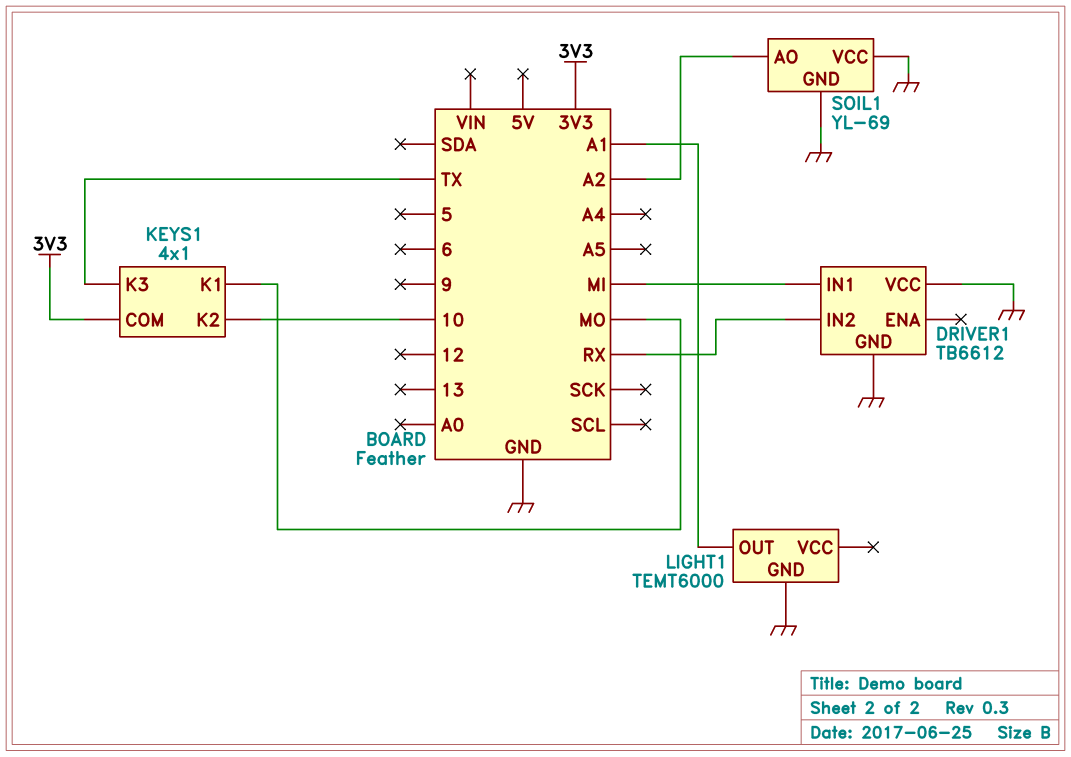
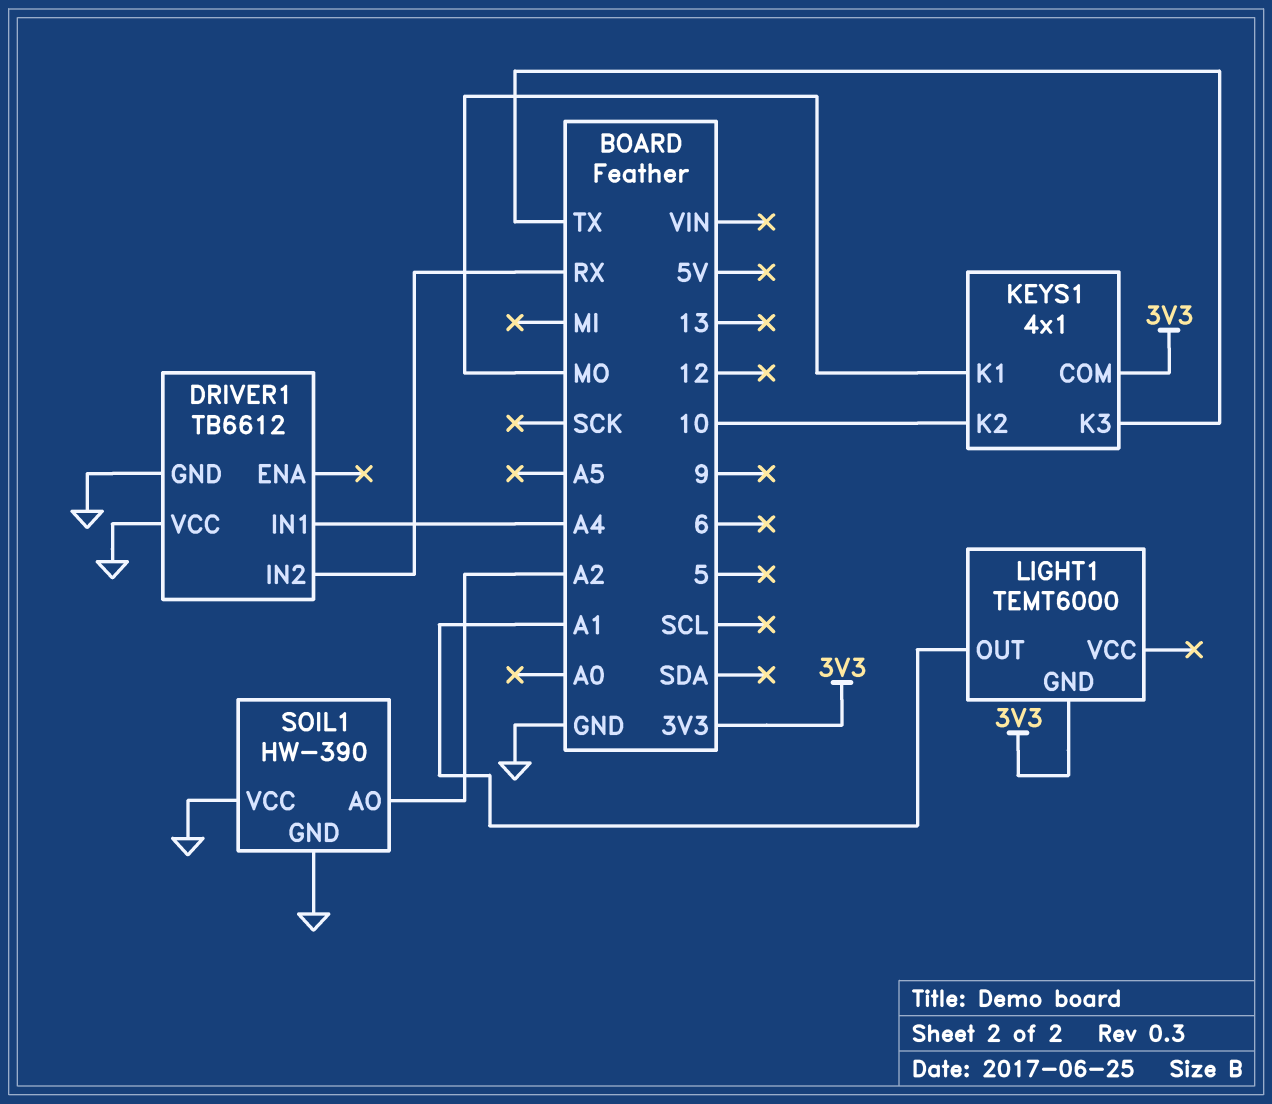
DRIVER1 pin IN1: MI -> A4
LIGHT1 pin GND: GND -> 3V3
SOIL1: YL-69 -> HW-390

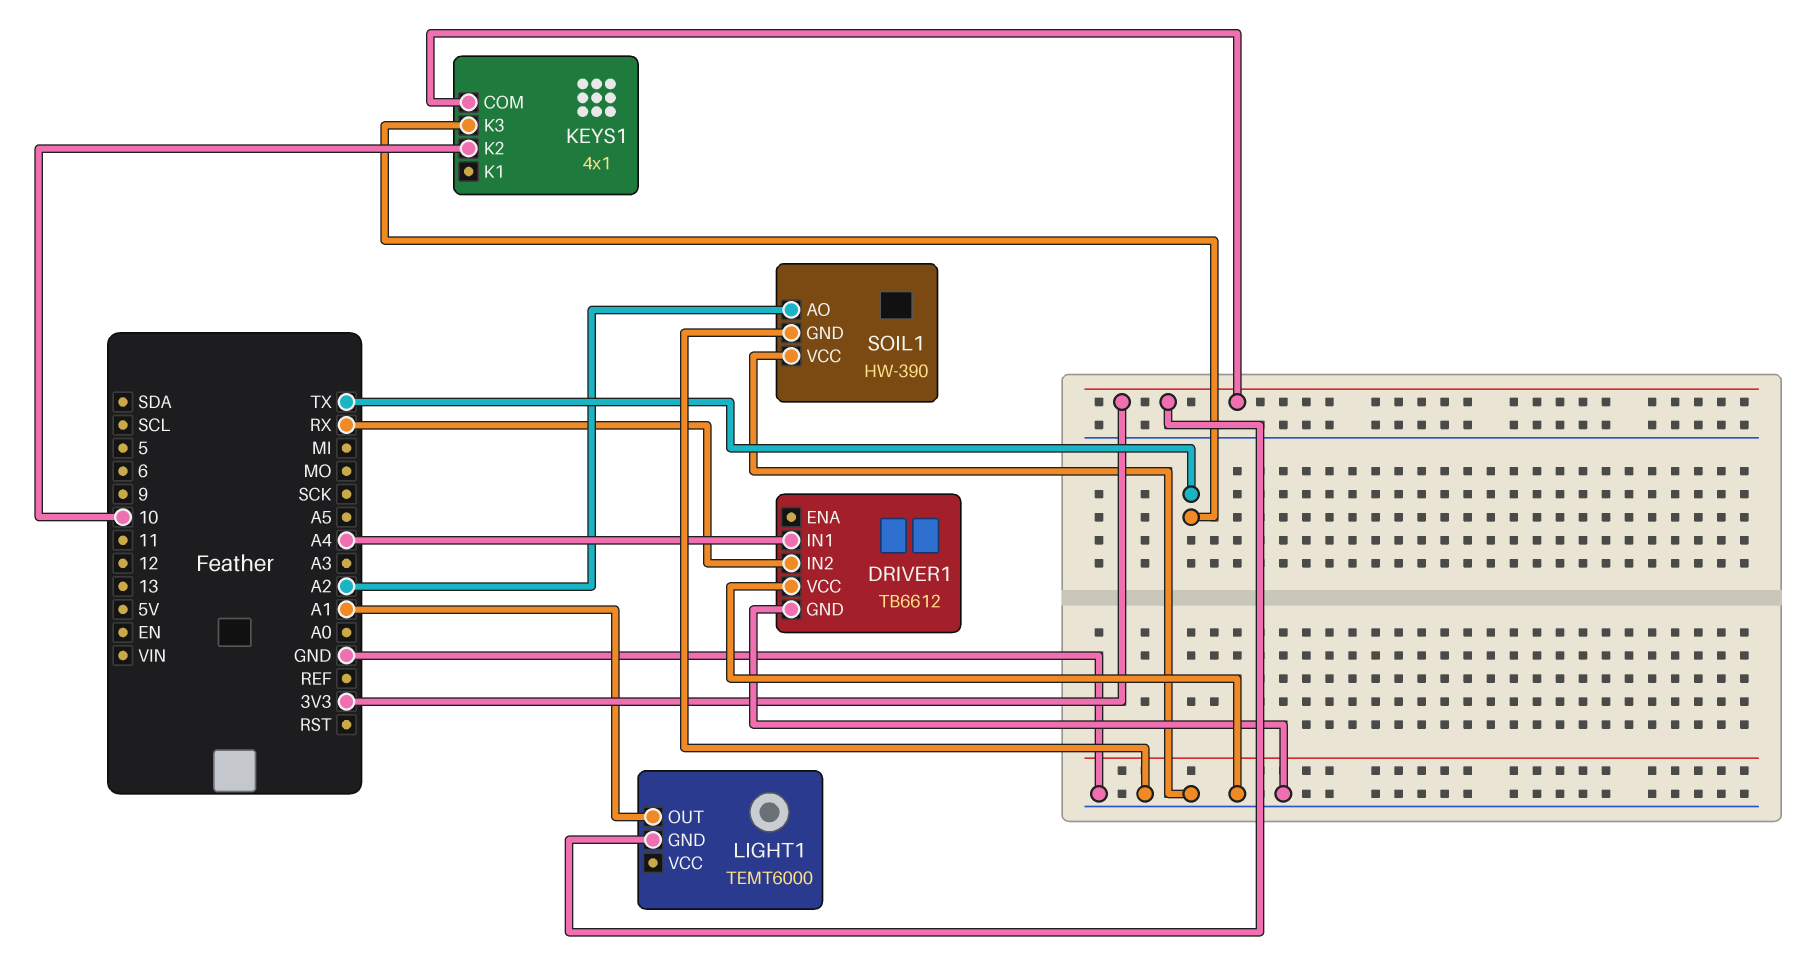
KEYS1 pin K1: MO -> none

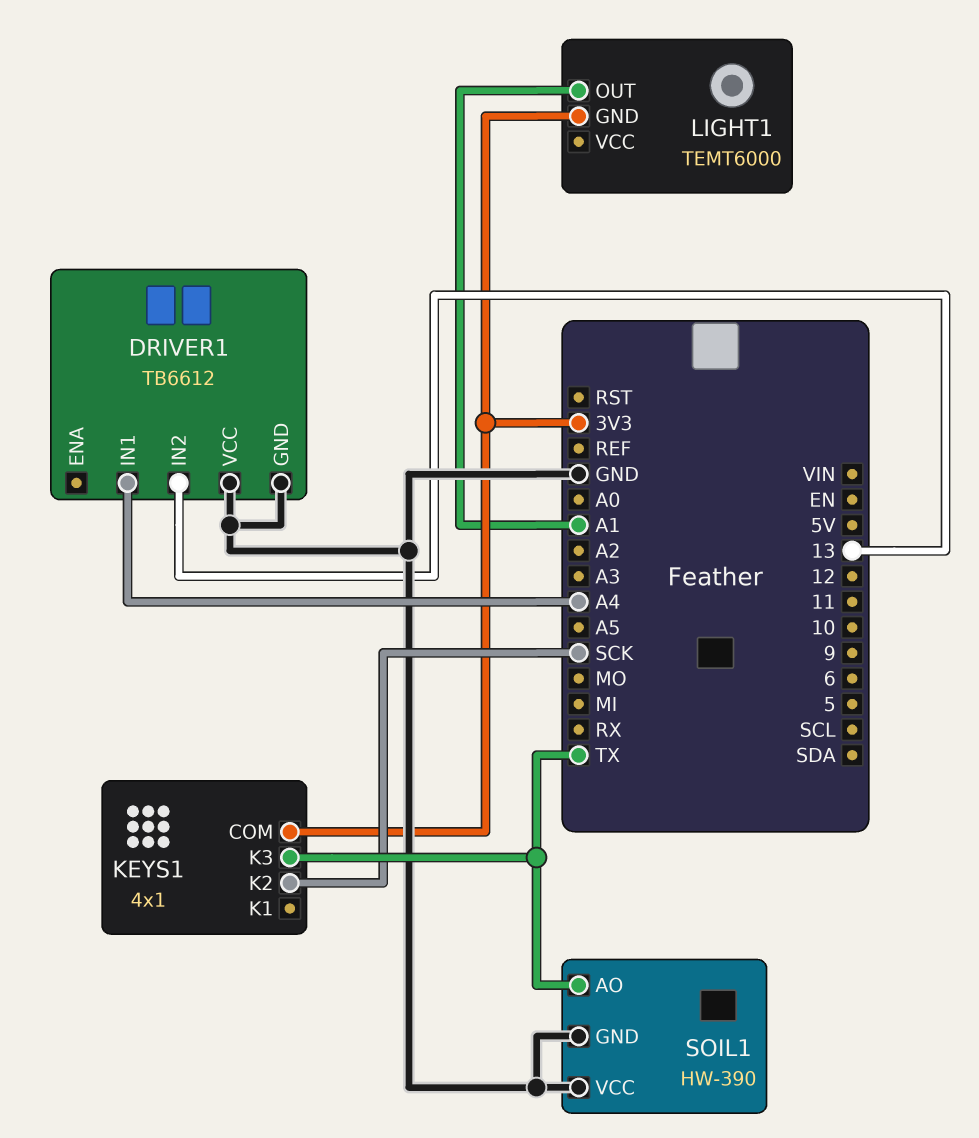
DRIVER1 pin IN2: RX -> 13
KEYS1 pin K2: 10 -> SCK
SOIL1 pin AO: A2 -> TX

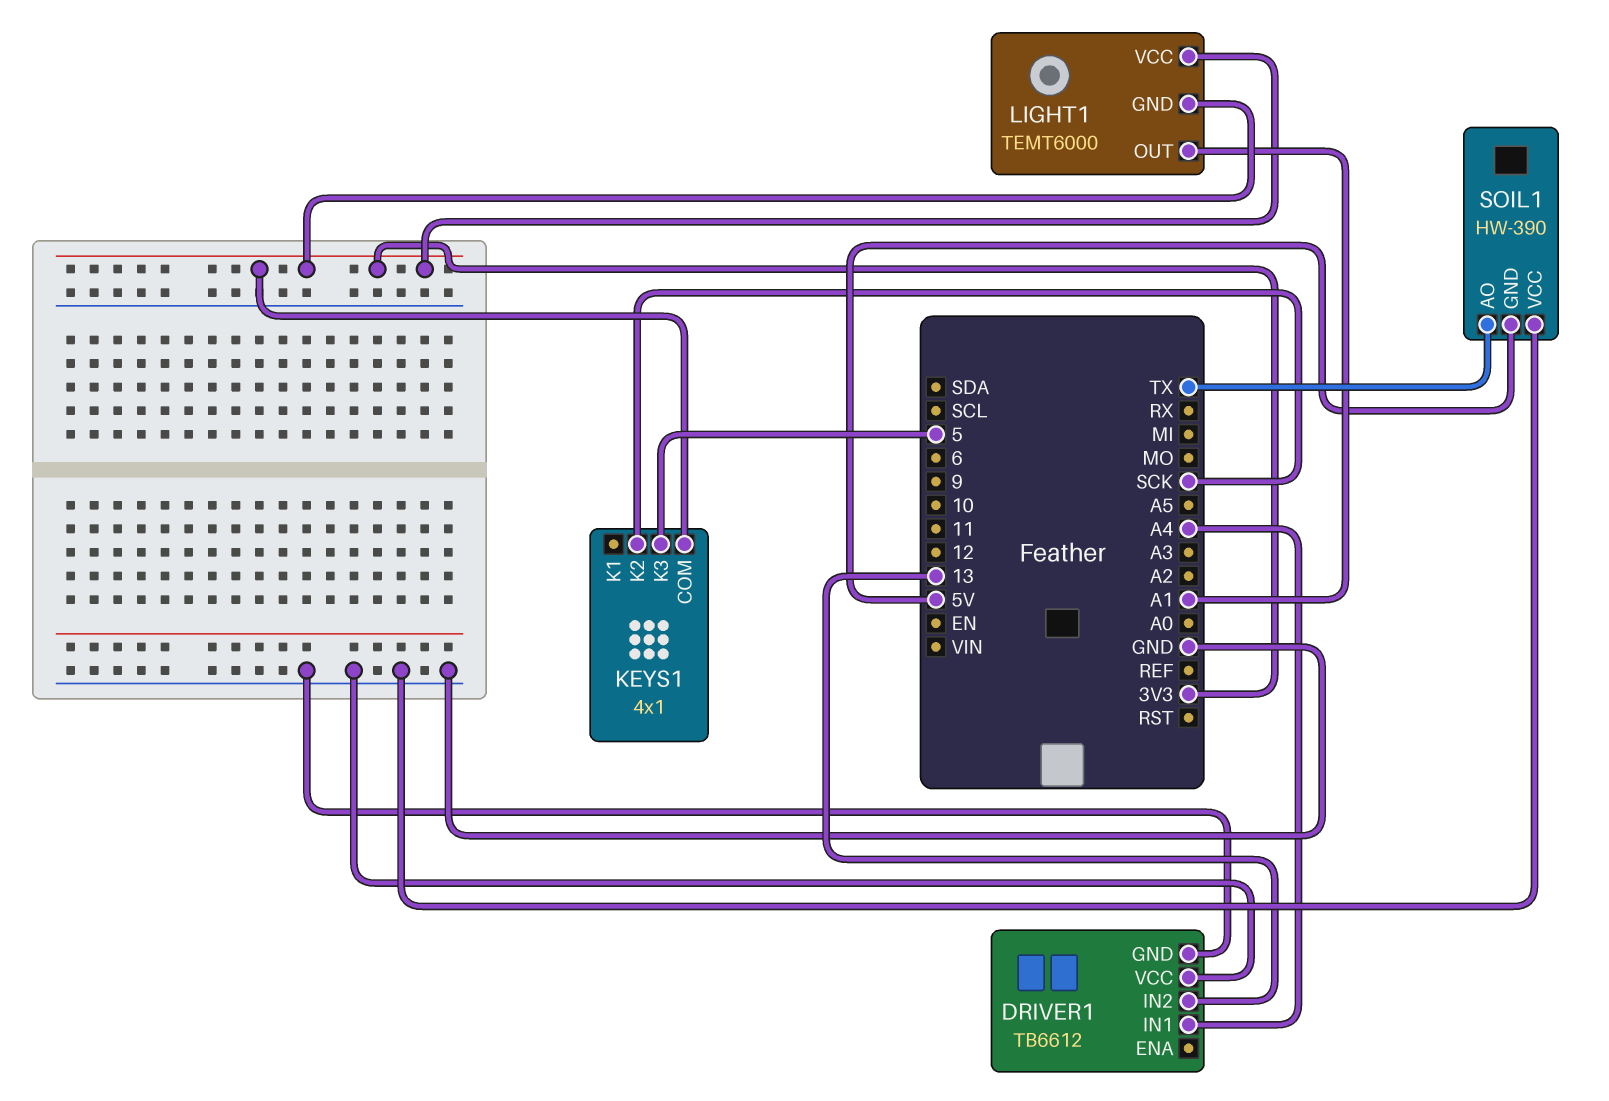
KEYS1 pin K3: TX -> 5
LIGHT1 pin VCC: none -> 3V3
SOIL1 pin GND: GND -> 5V

